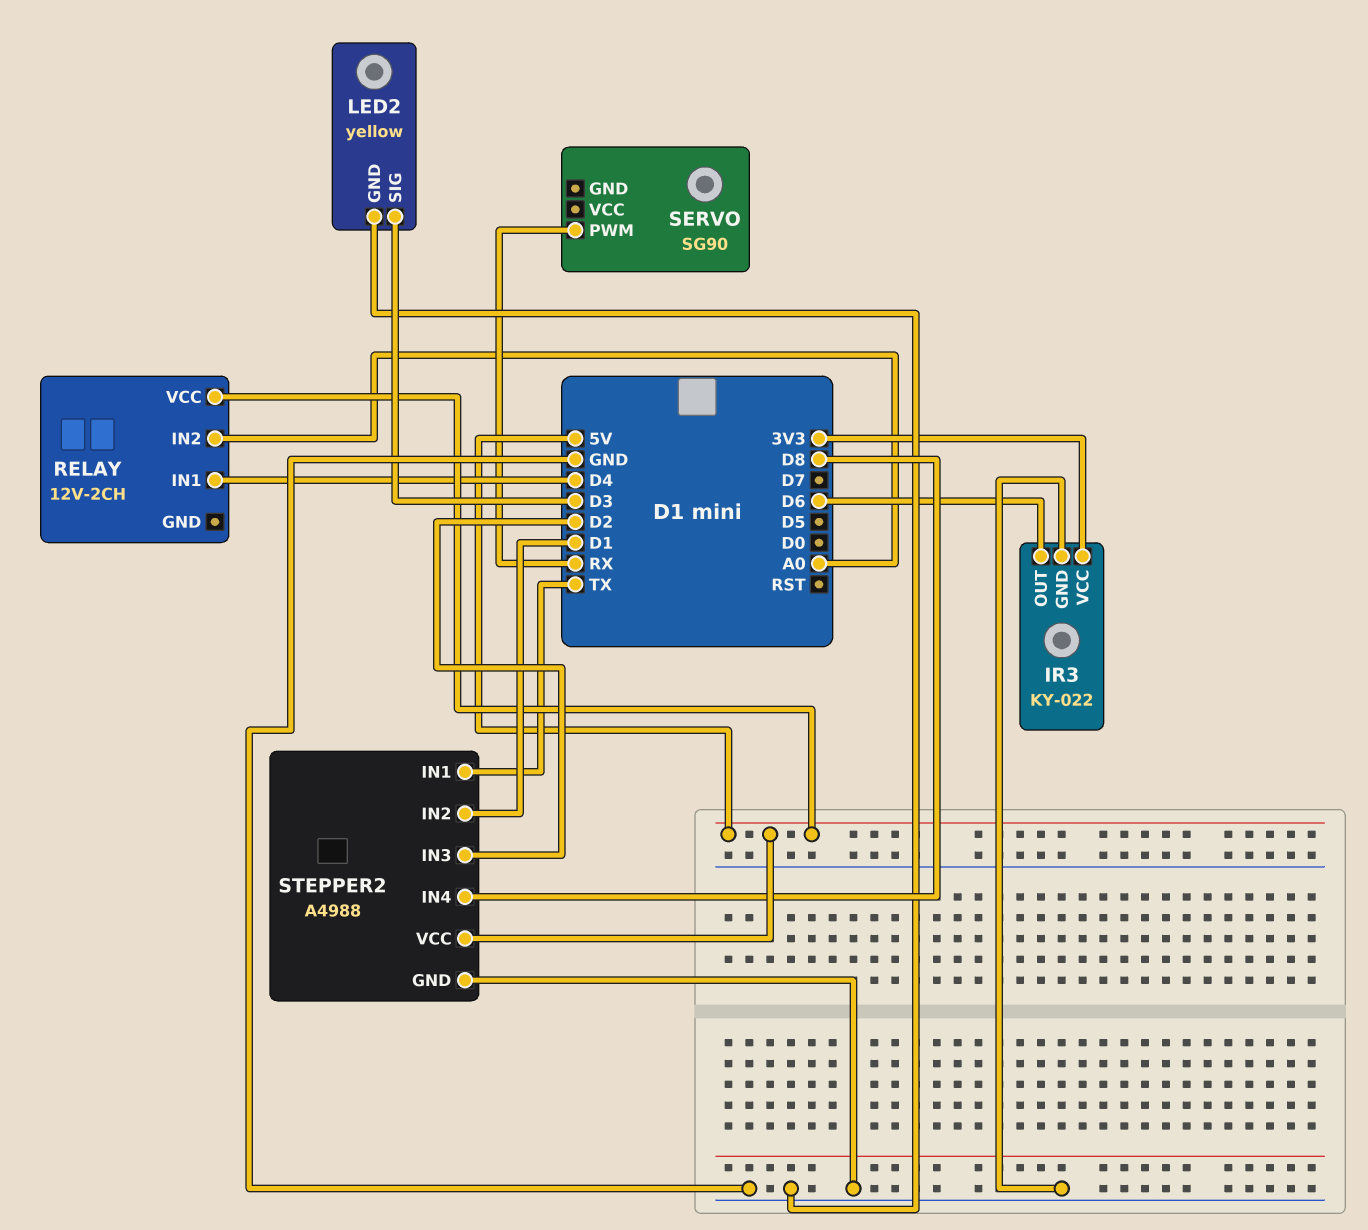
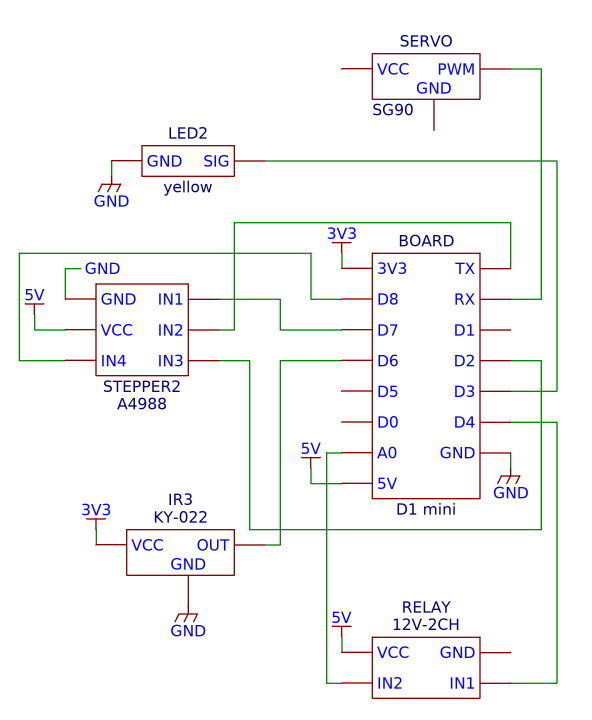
STEPPER2 pin IN1: TX -> D7
STEPPER2 pin IN2: D1 -> TX

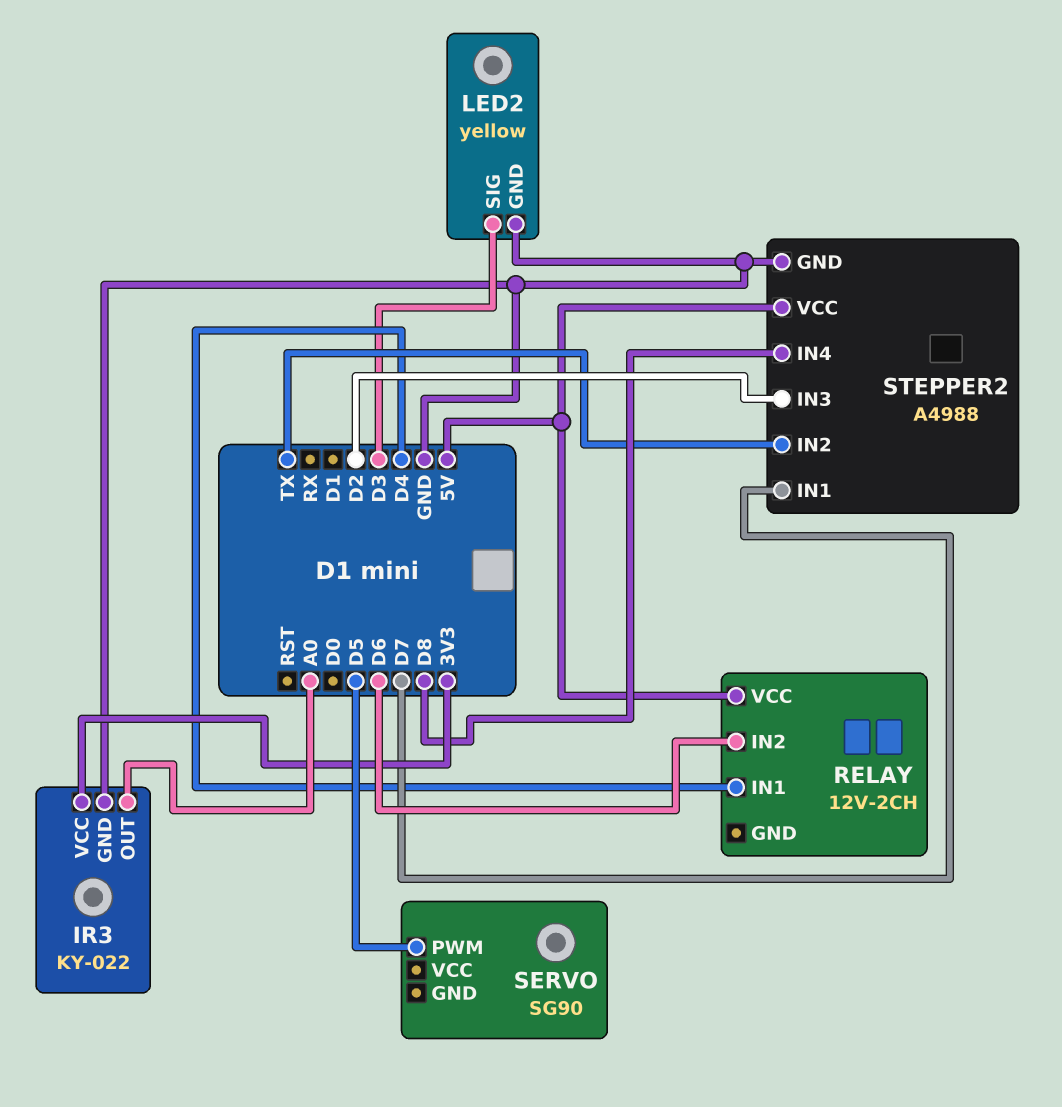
IR3 pin OUT: D6 -> A0
RELAY pin IN2: A0 -> D6
SERVO pin PWM: RX -> D5

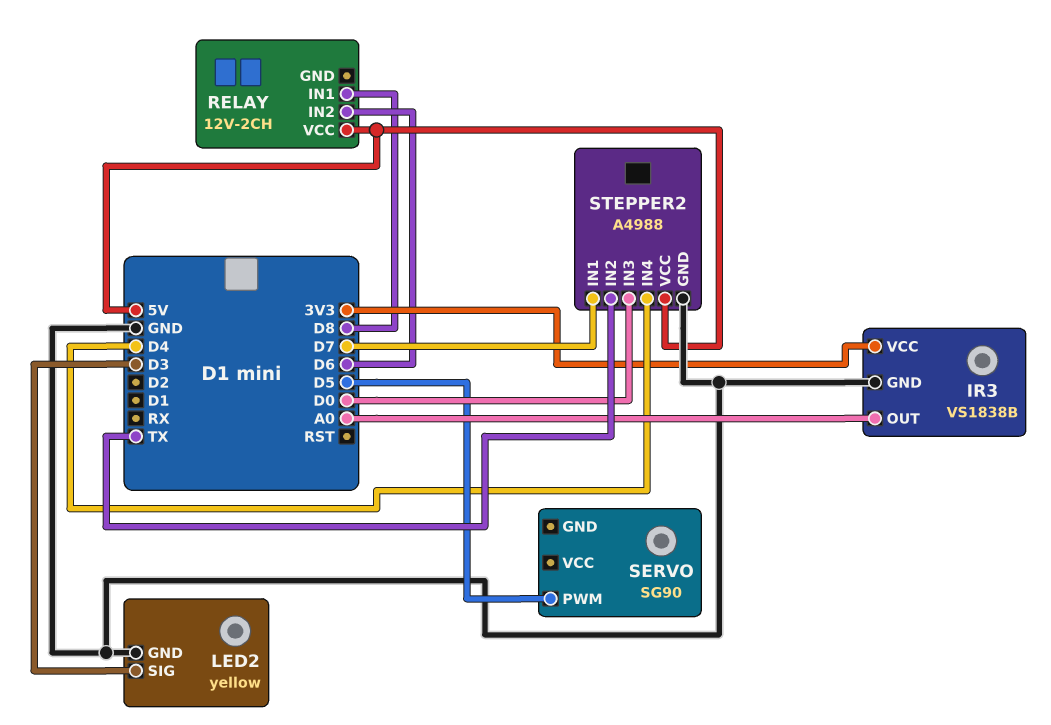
IR3: KY-022 -> VS1838B
RELAY pin IN1: D4 -> D8
STEPPER2 pin IN3: D2 -> D0
STEPPER2 pin IN4: D8 -> D4

